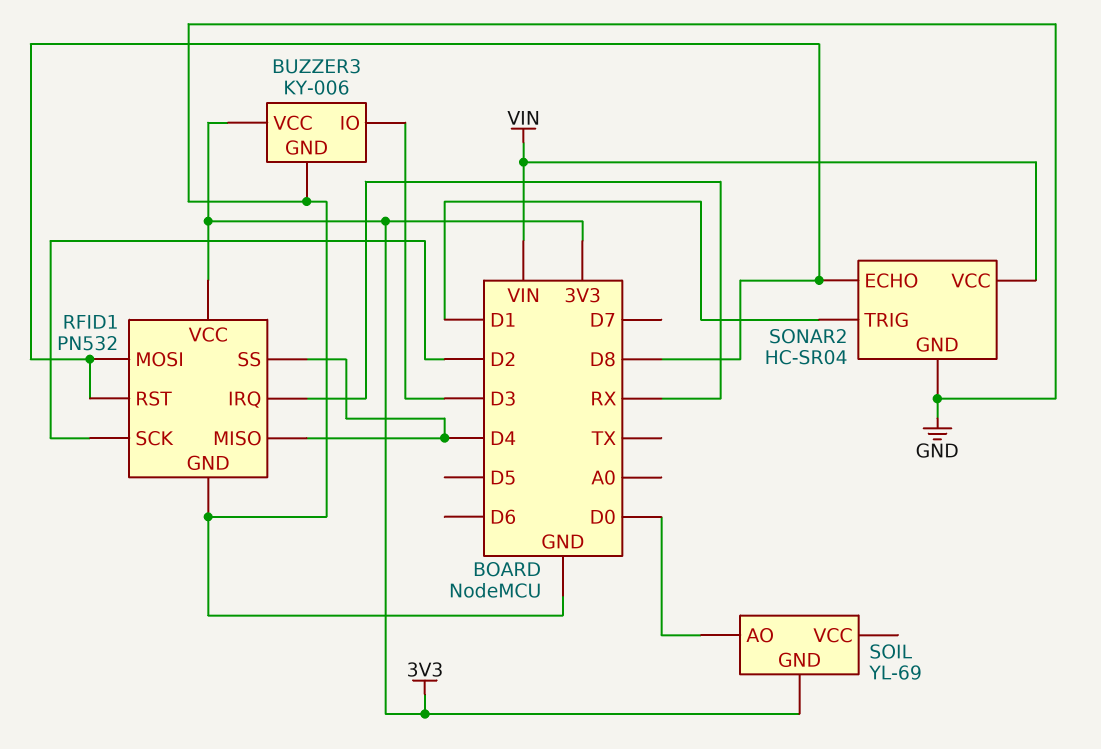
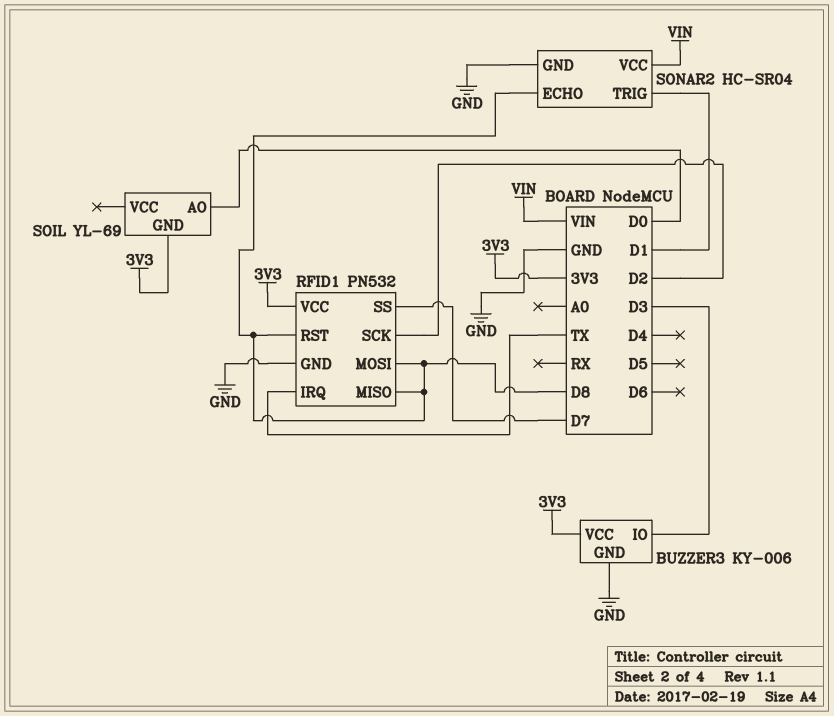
RFID1 pin IRQ: RX -> TX
RFID1 pin MISO: D4 -> D8
RFID1 pin SS: D4 -> D7

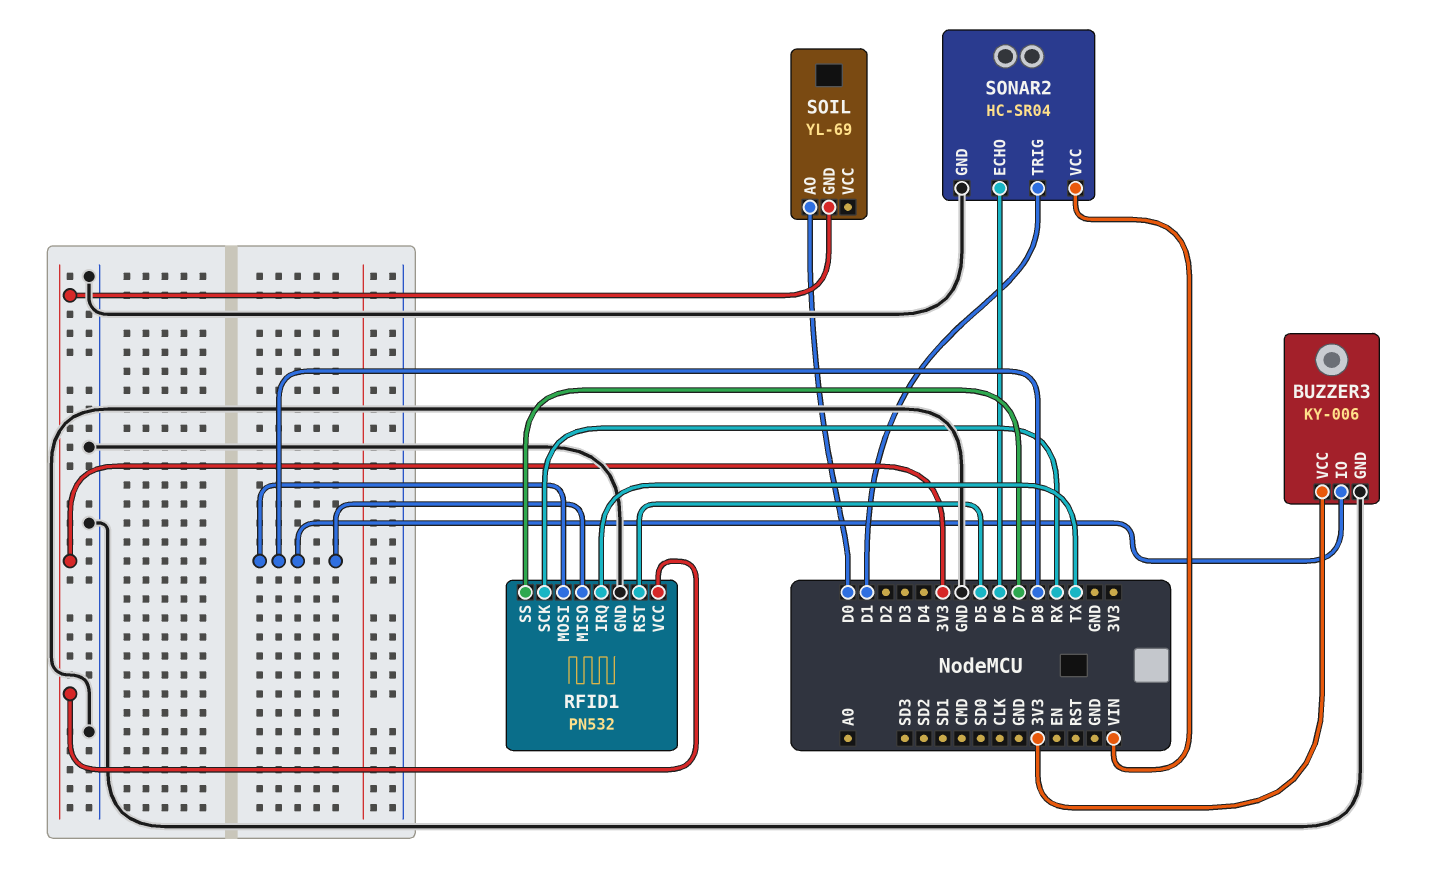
BUZZER3 pin IO: D3 -> D8
RFID1 pin RST: D8 -> D5
RFID1 pin SCK: D2 -> RX
SONAR2 pin ECHO: D8 -> D6

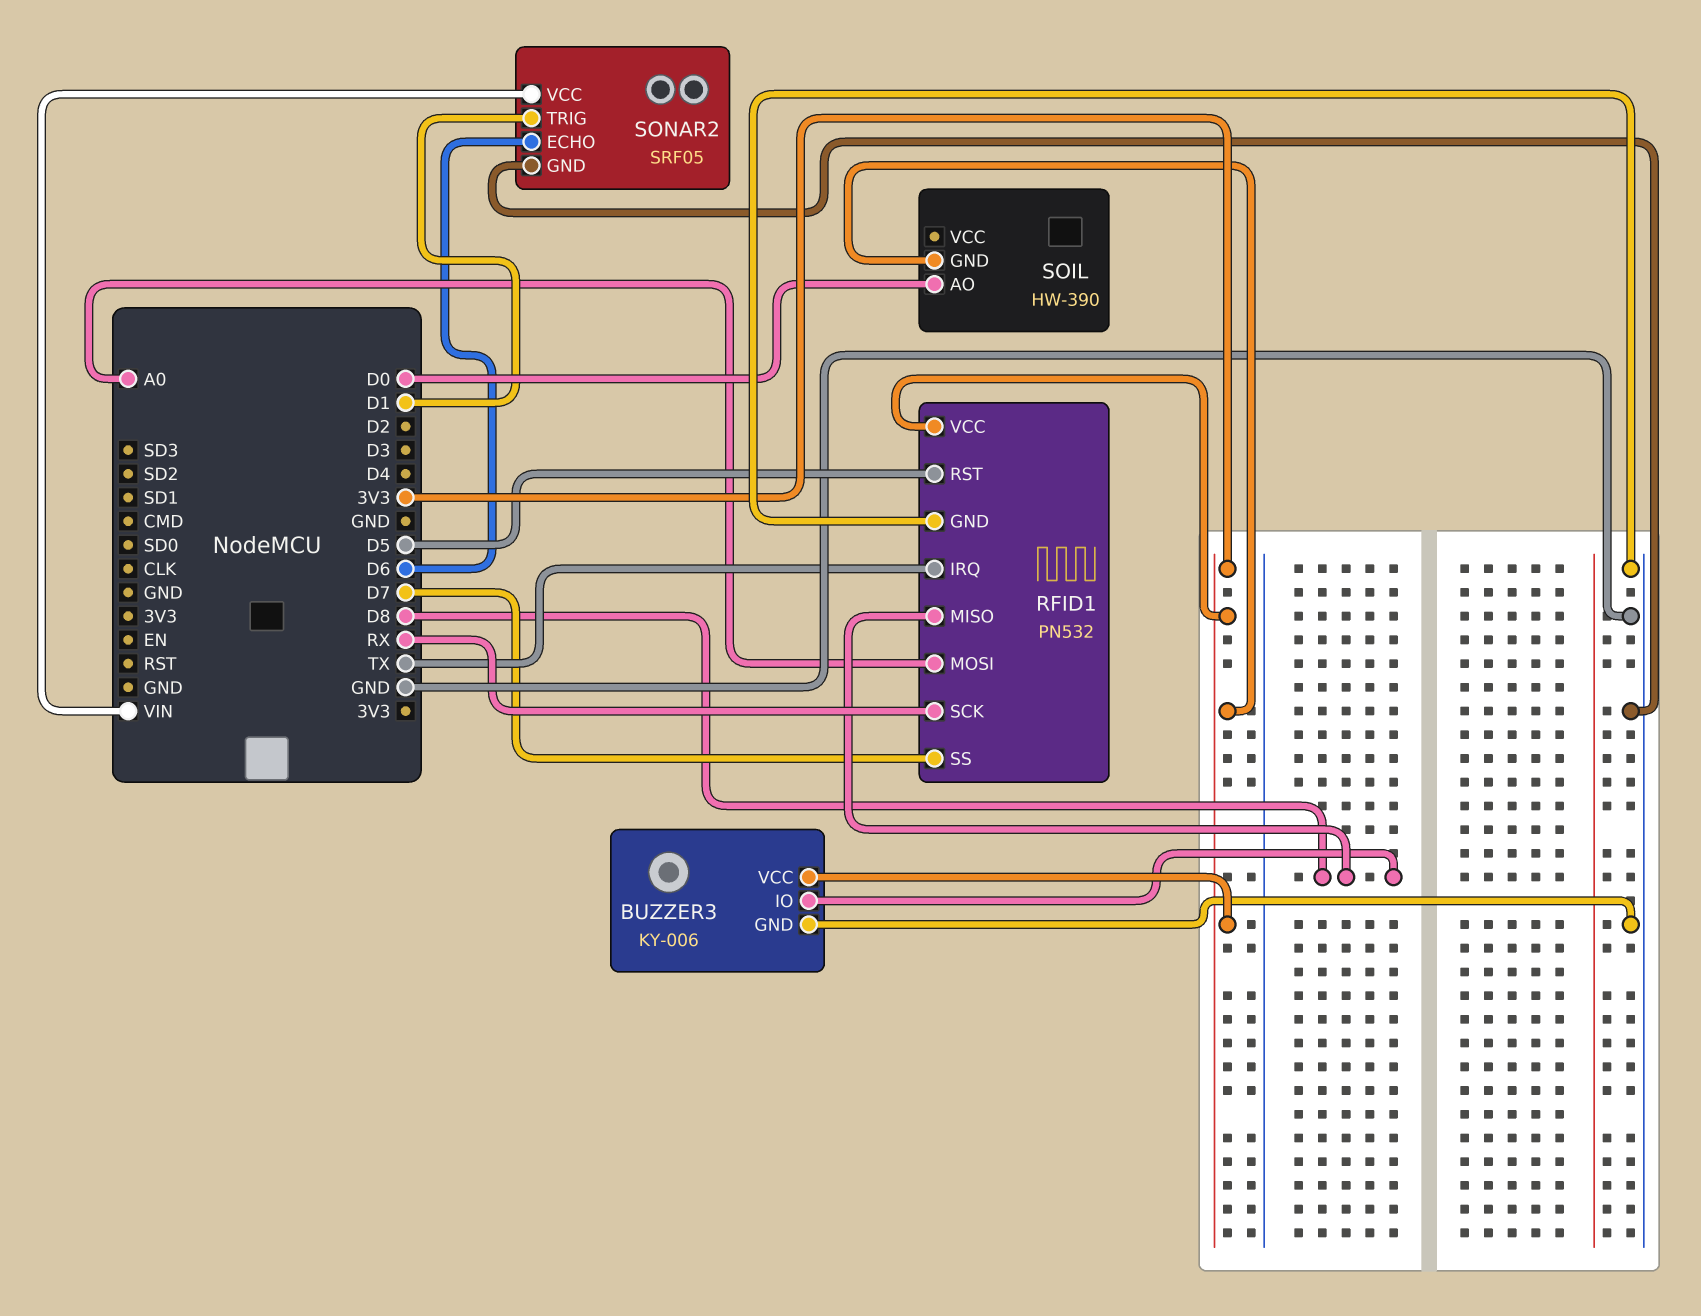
RFID1 pin MOSI: D8 -> A0
SOIL: YL-69 -> HW-390
SONAR2: HC-SR04 -> SRF05

